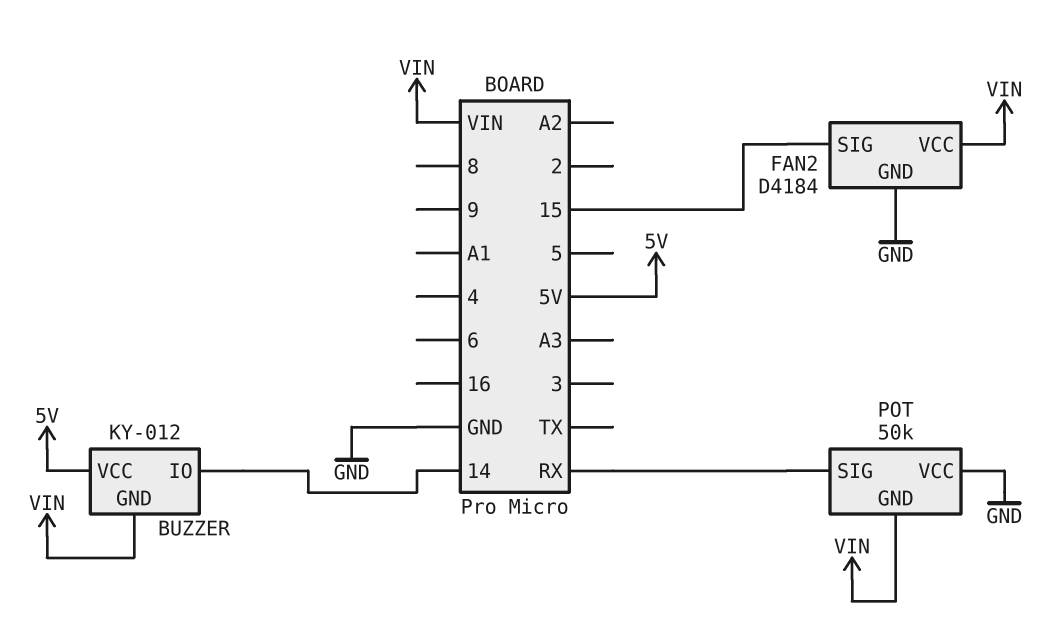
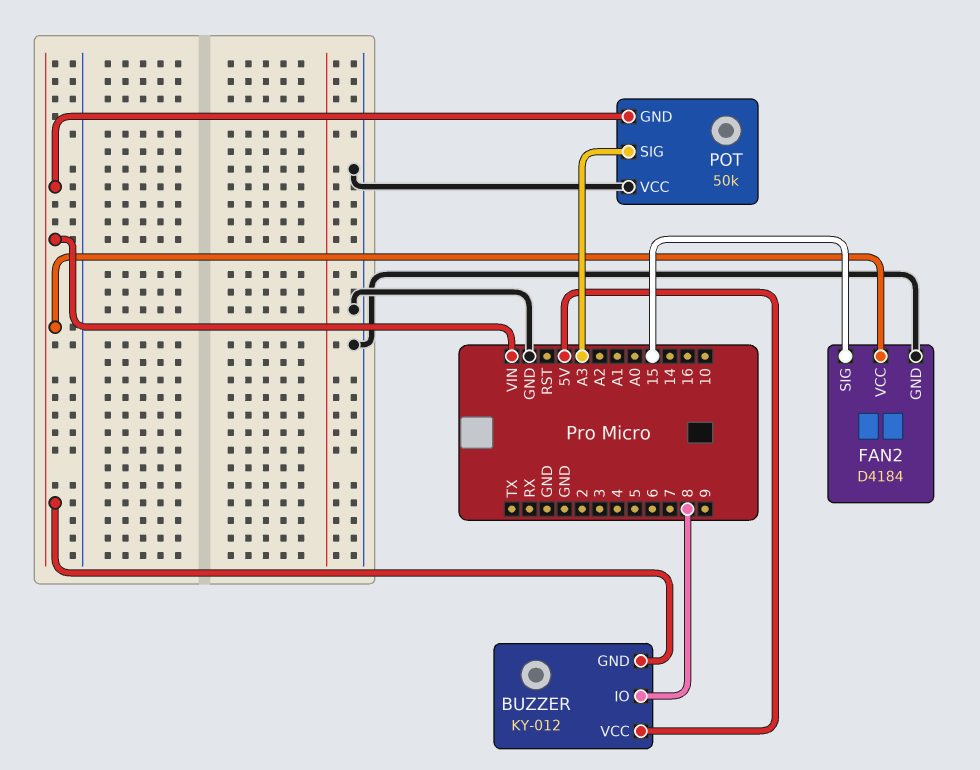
BUZZER pin IO: 14 -> 8
POT pin SIG: RX -> A3

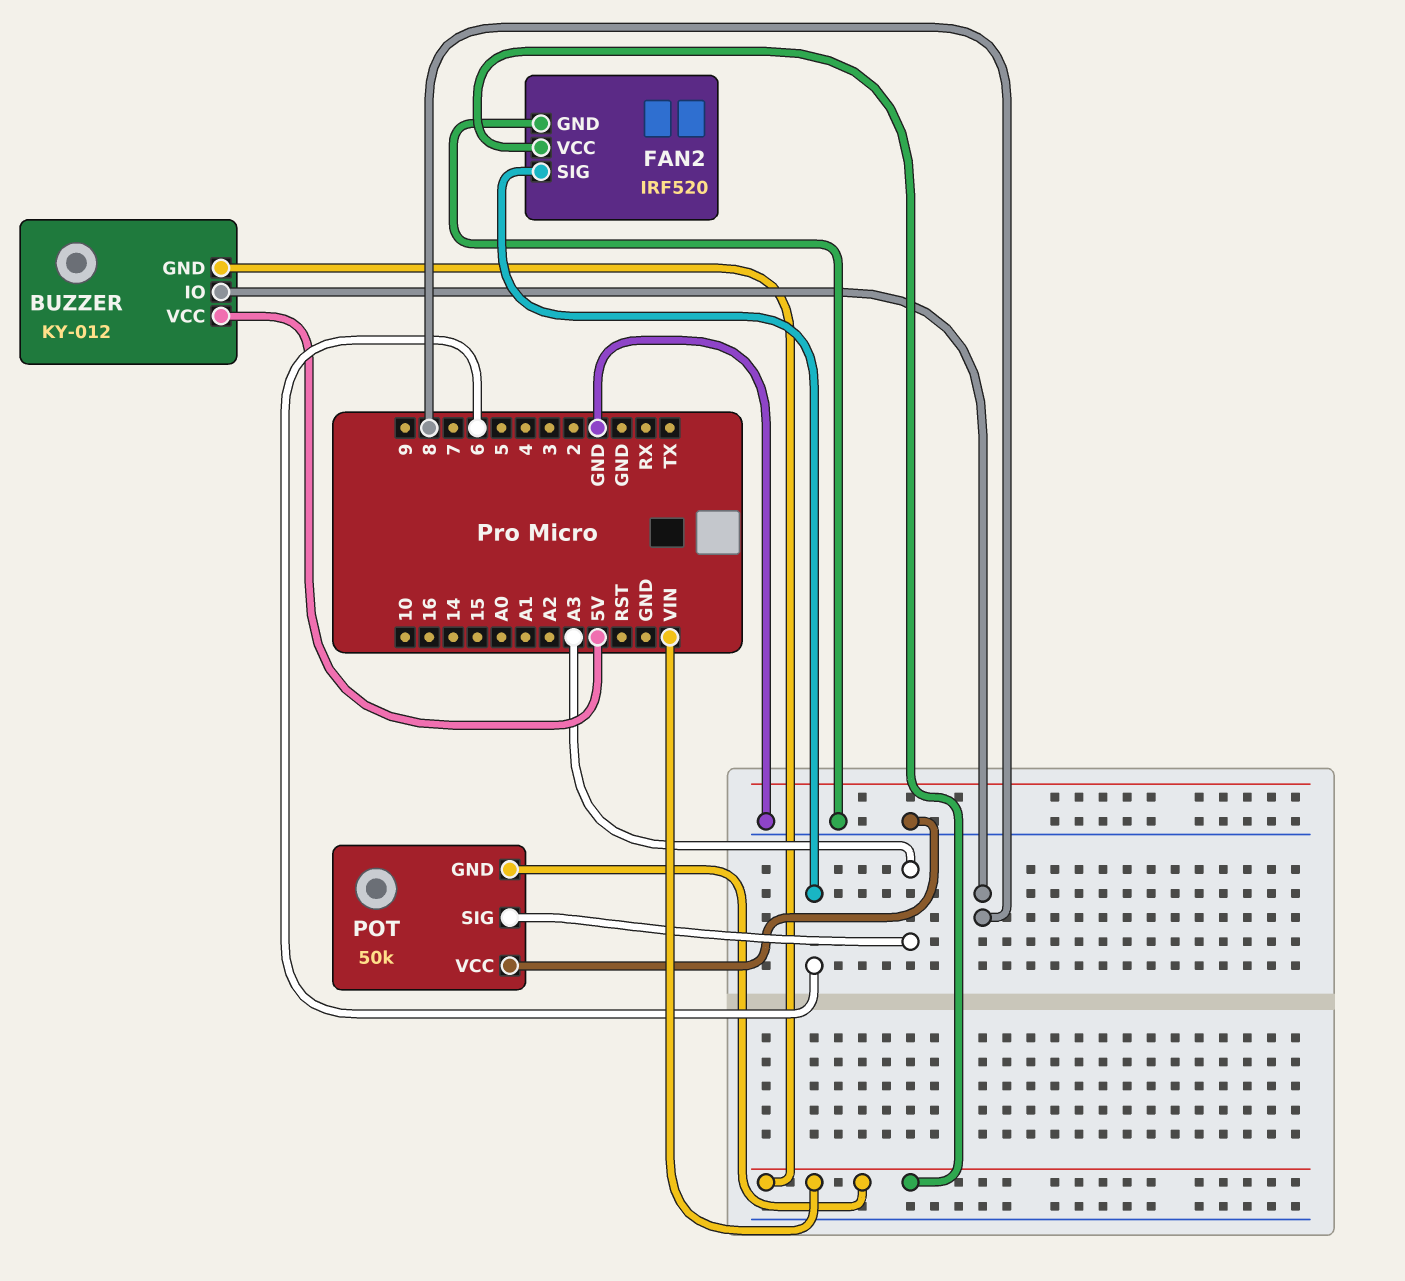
FAN2: D4184 -> IRF520
FAN2 pin SIG: 15 -> 6

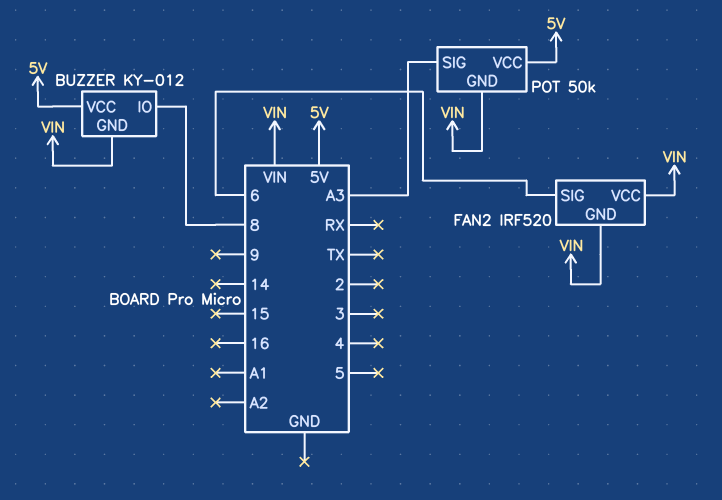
FAN2 pin GND: GND -> VIN
POT pin VCC: GND -> 5V

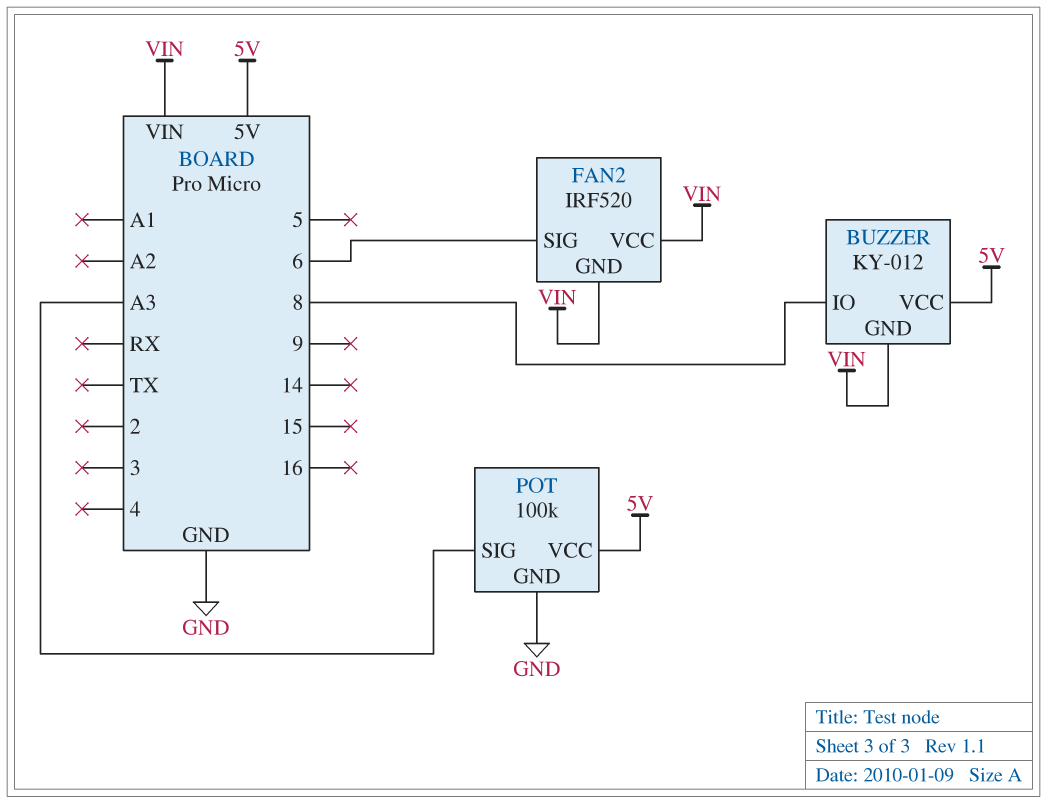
POT: 50k -> 100k
POT pin GND: VIN -> GND

